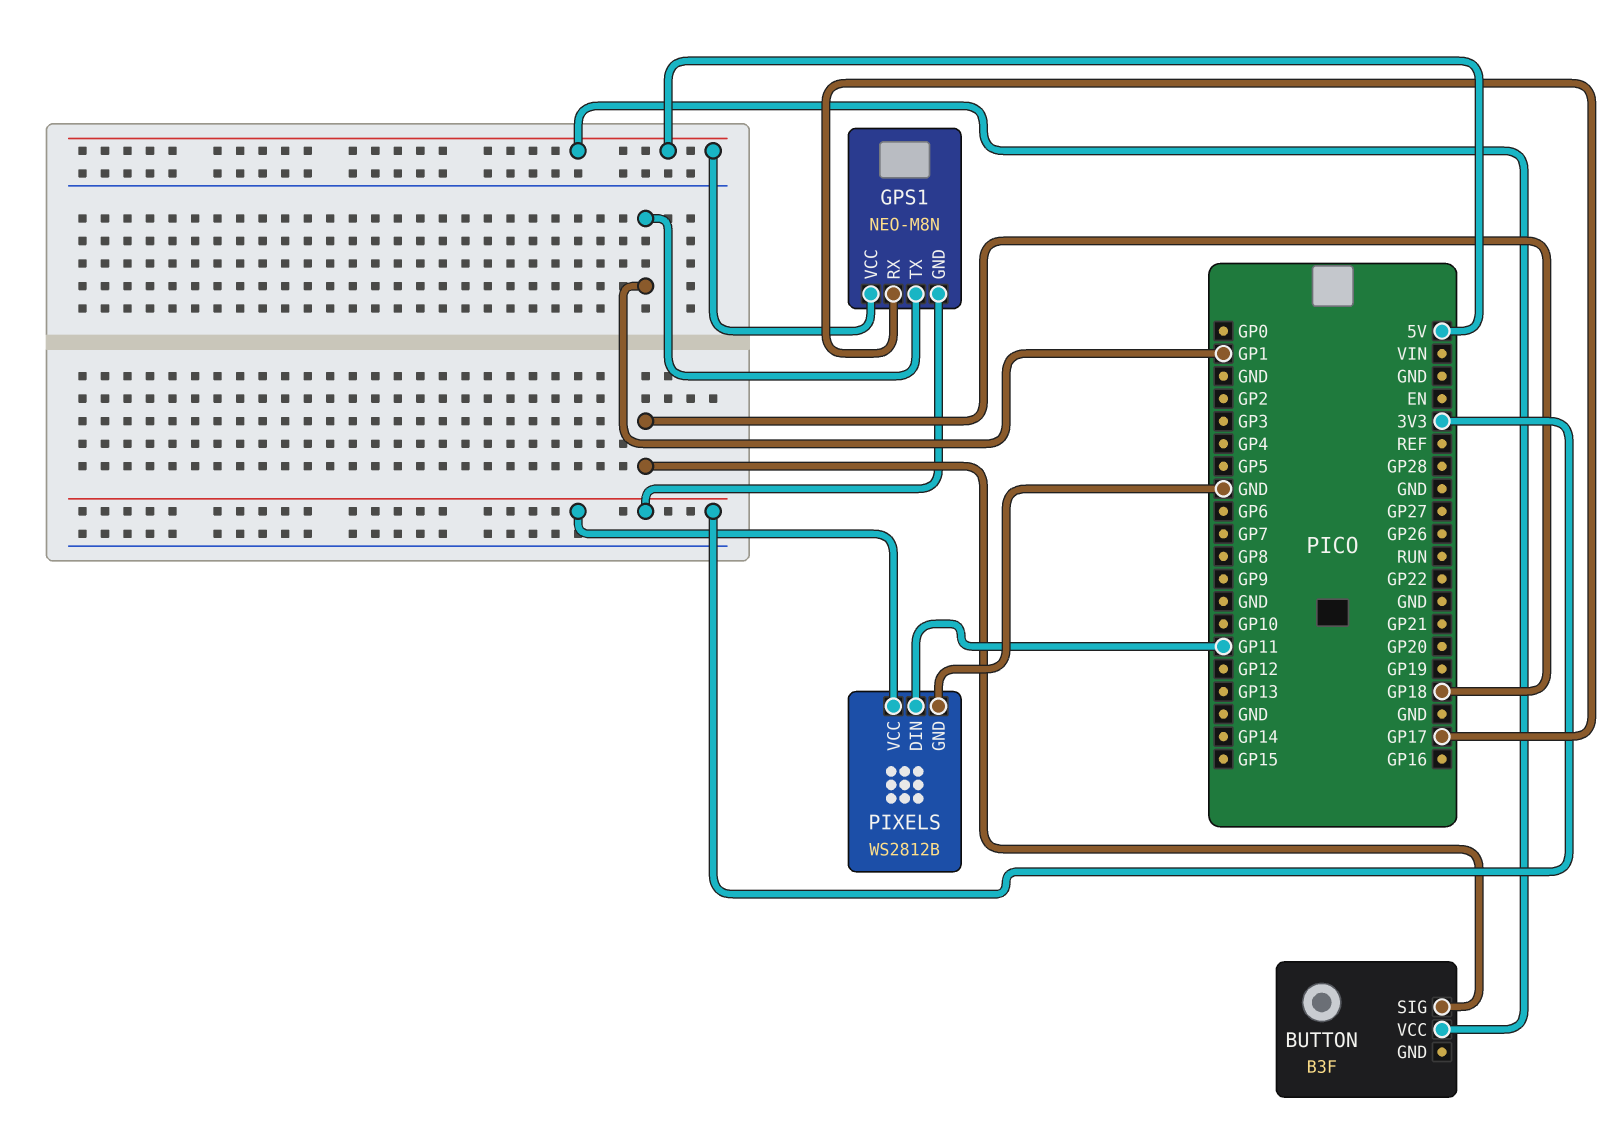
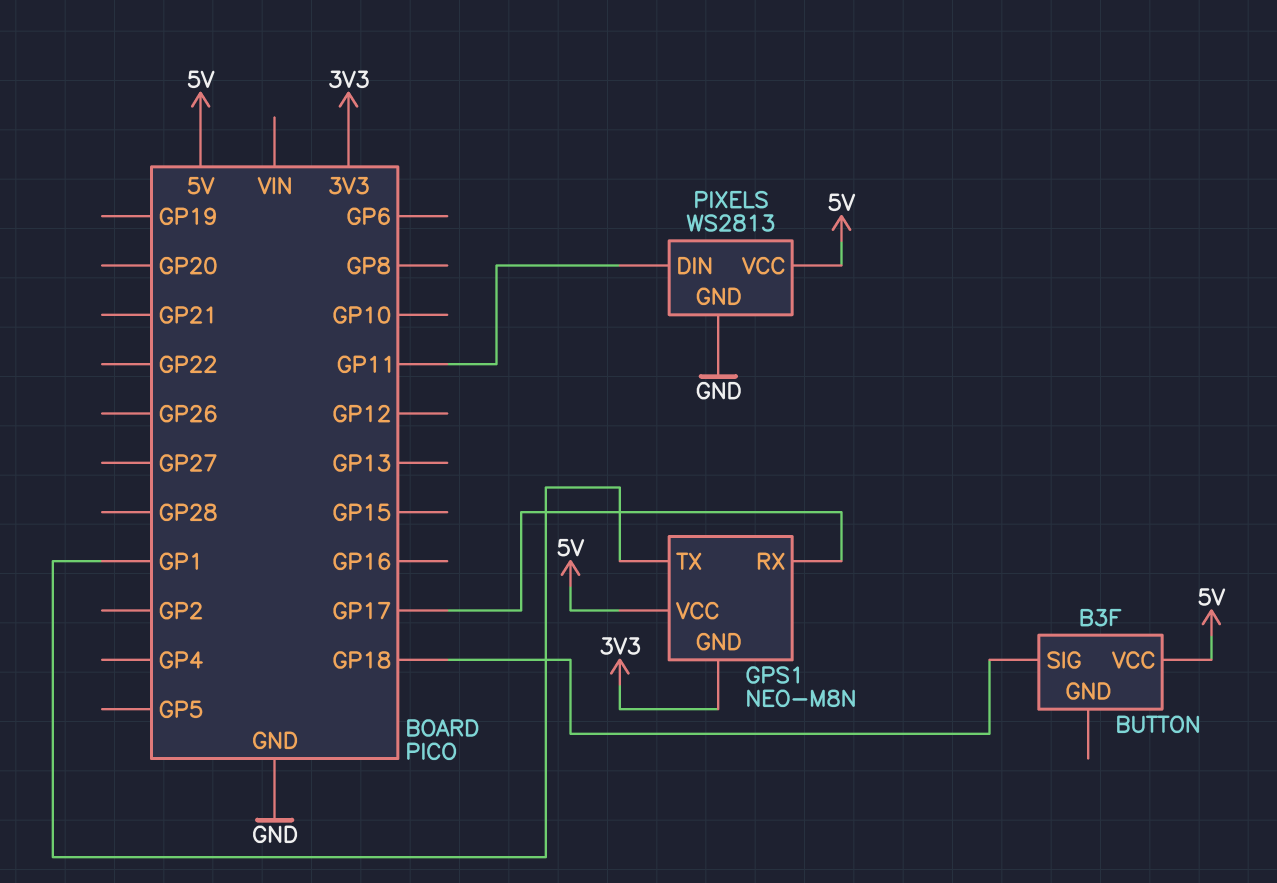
PIXELS: WS2812B -> WS2813
PIXELS pin VCC: 3V3 -> 5V

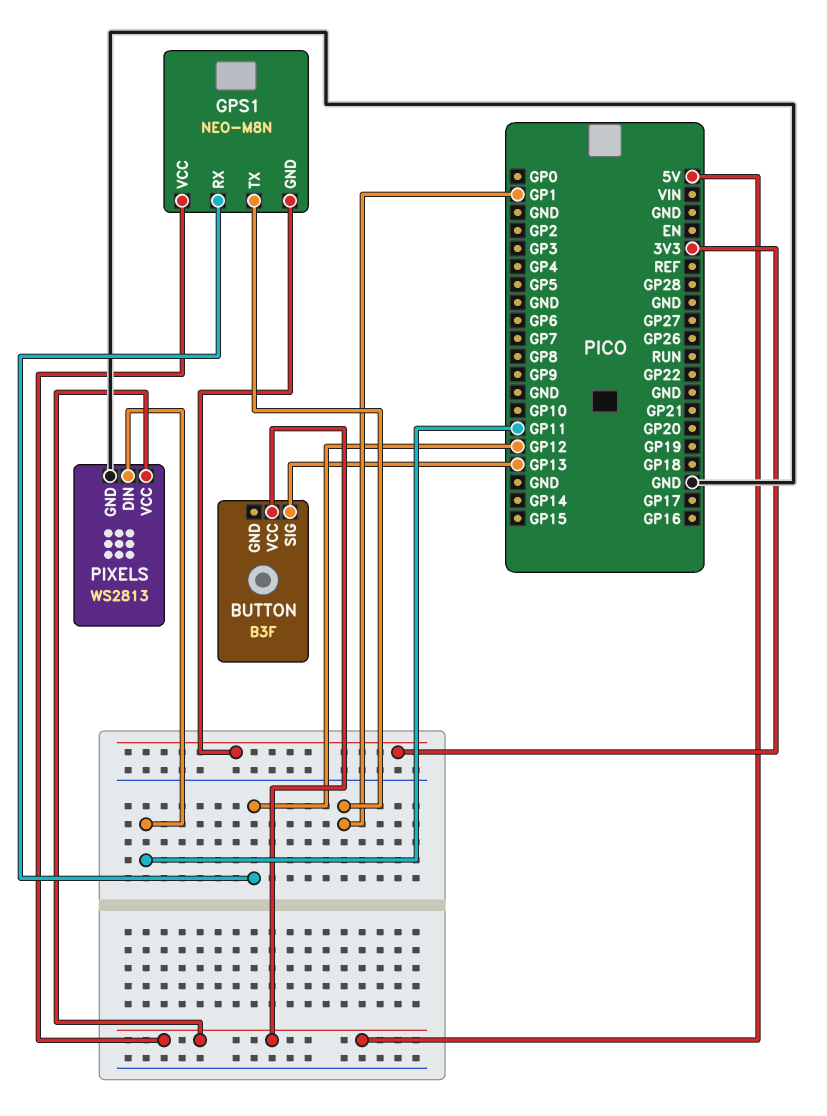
BUTTON pin SIG: GP18 -> GP13
GPS1 pin RX: GP17 -> GP12

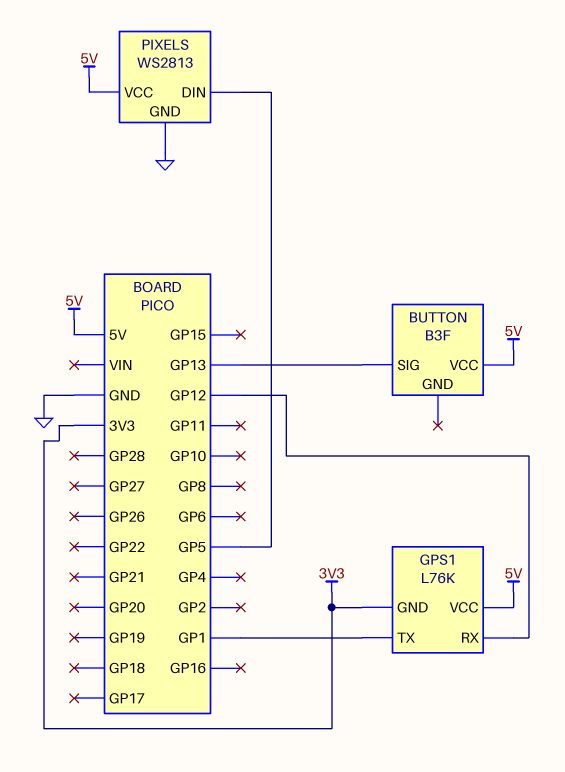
GPS1: NEO-M8N -> L76K
PIXELS pin DIN: GP11 -> GP5

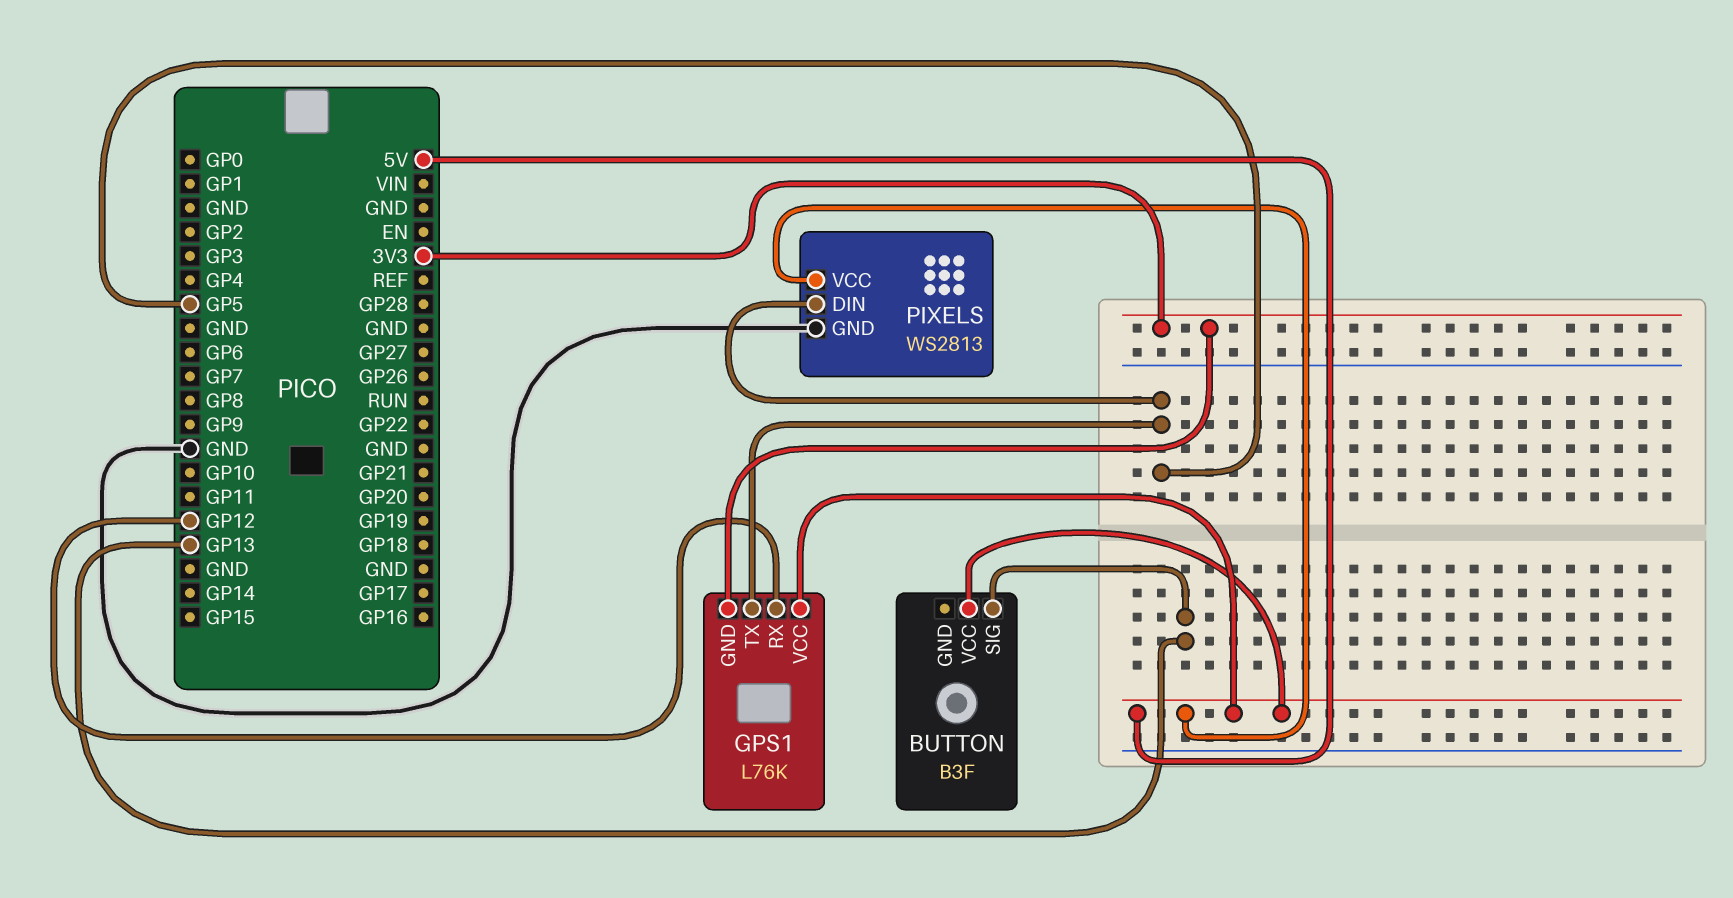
GPS1 pin TX: GP1 -> GP5

